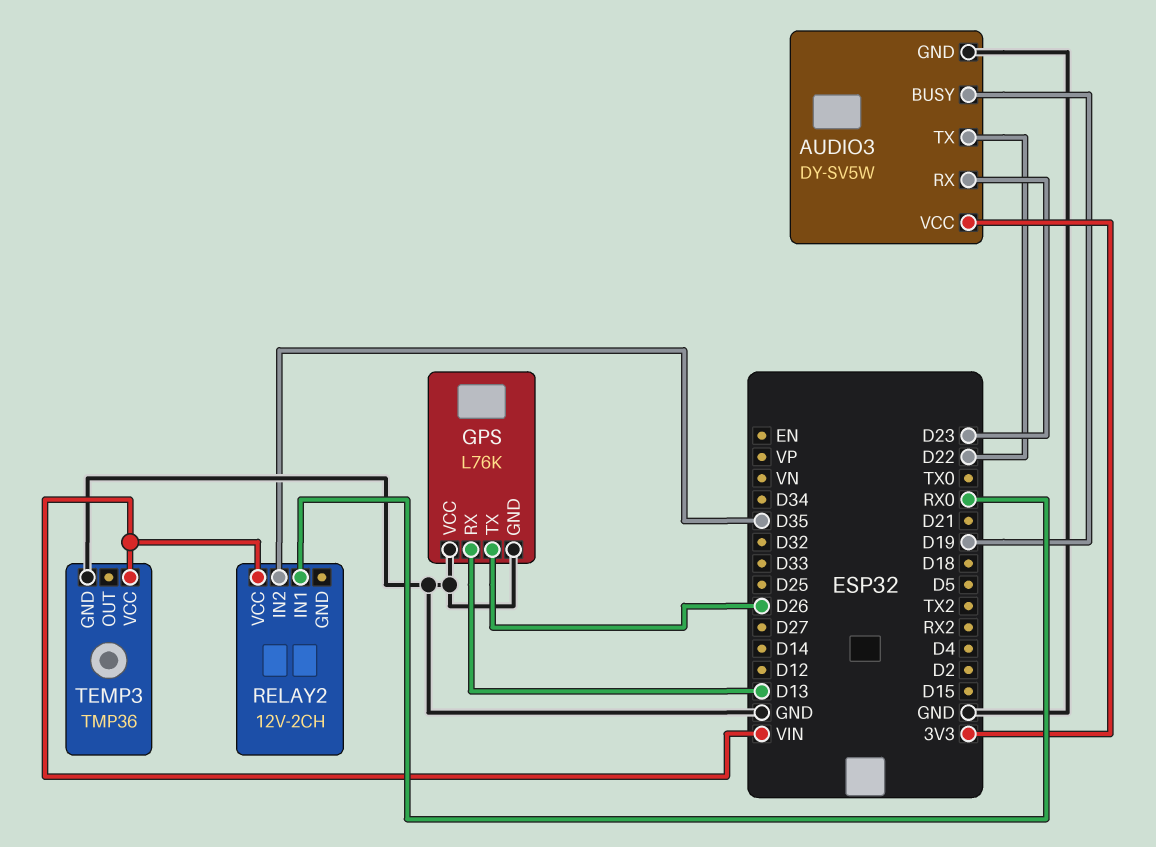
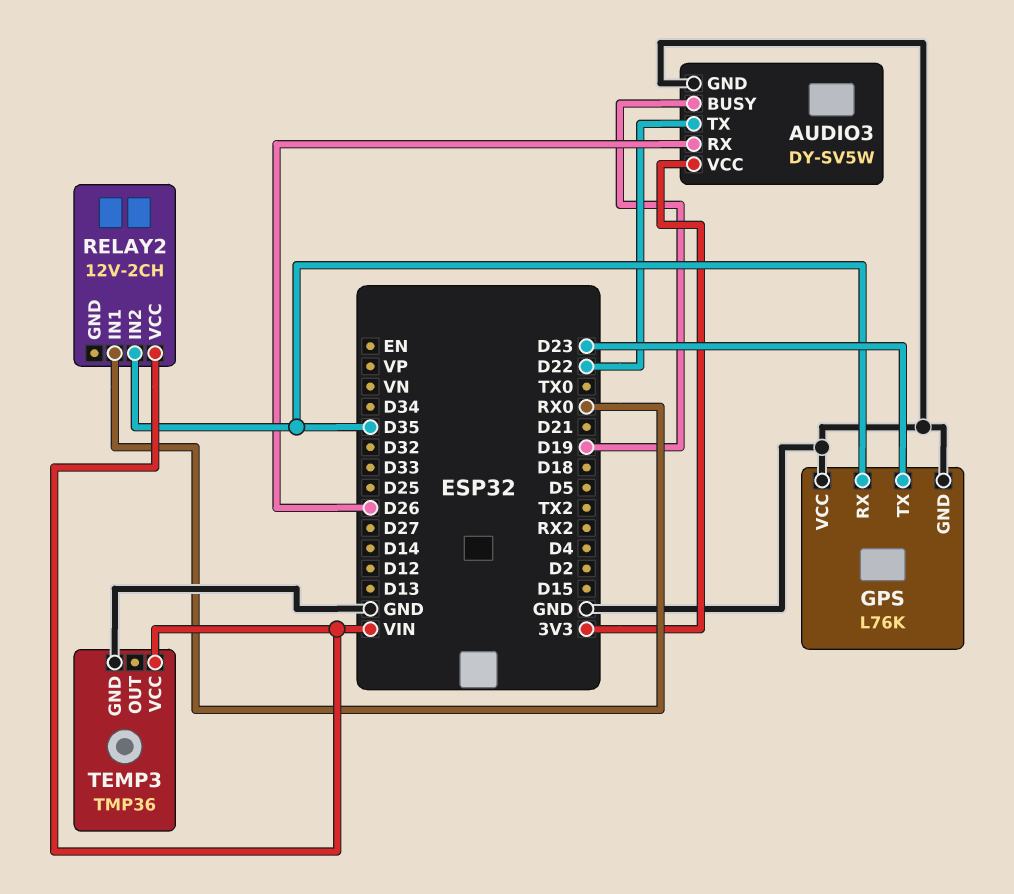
AUDIO3 pin RX: D23 -> D26
GPS pin RX: D13 -> D35
GPS pin TX: D26 -> D23

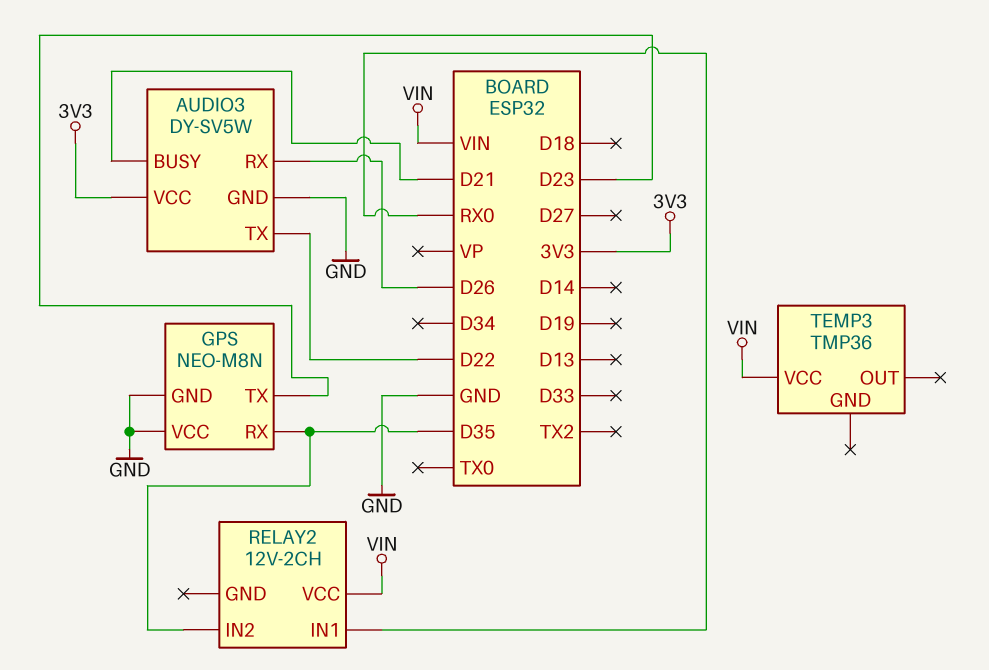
AUDIO3 pin BUSY: D19 -> D21
GPS: L76K -> NEO-M8N
TEMP3 pin GND: GND -> none

